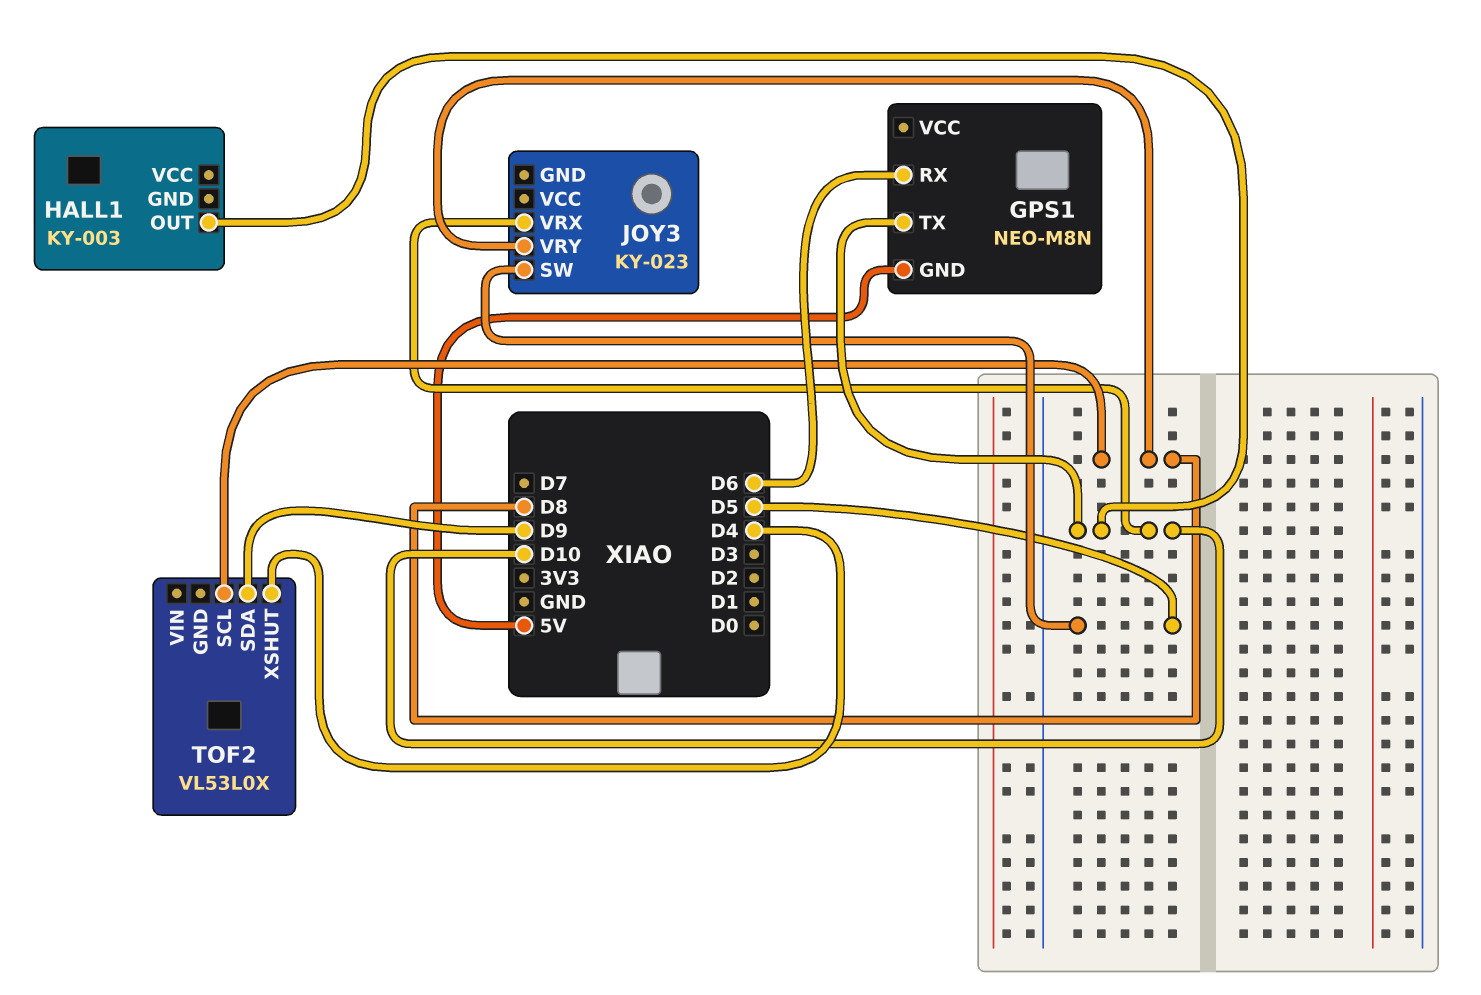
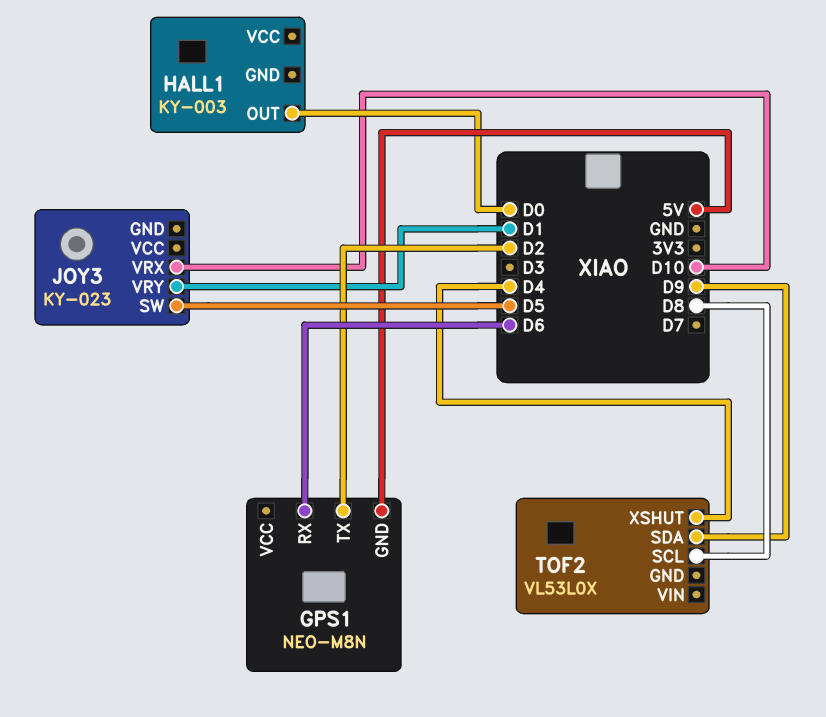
GPS1 pin TX: D10 -> D2
HALL1 pin OUT: D10 -> D0
JOY3 pin VRY: D8 -> D1

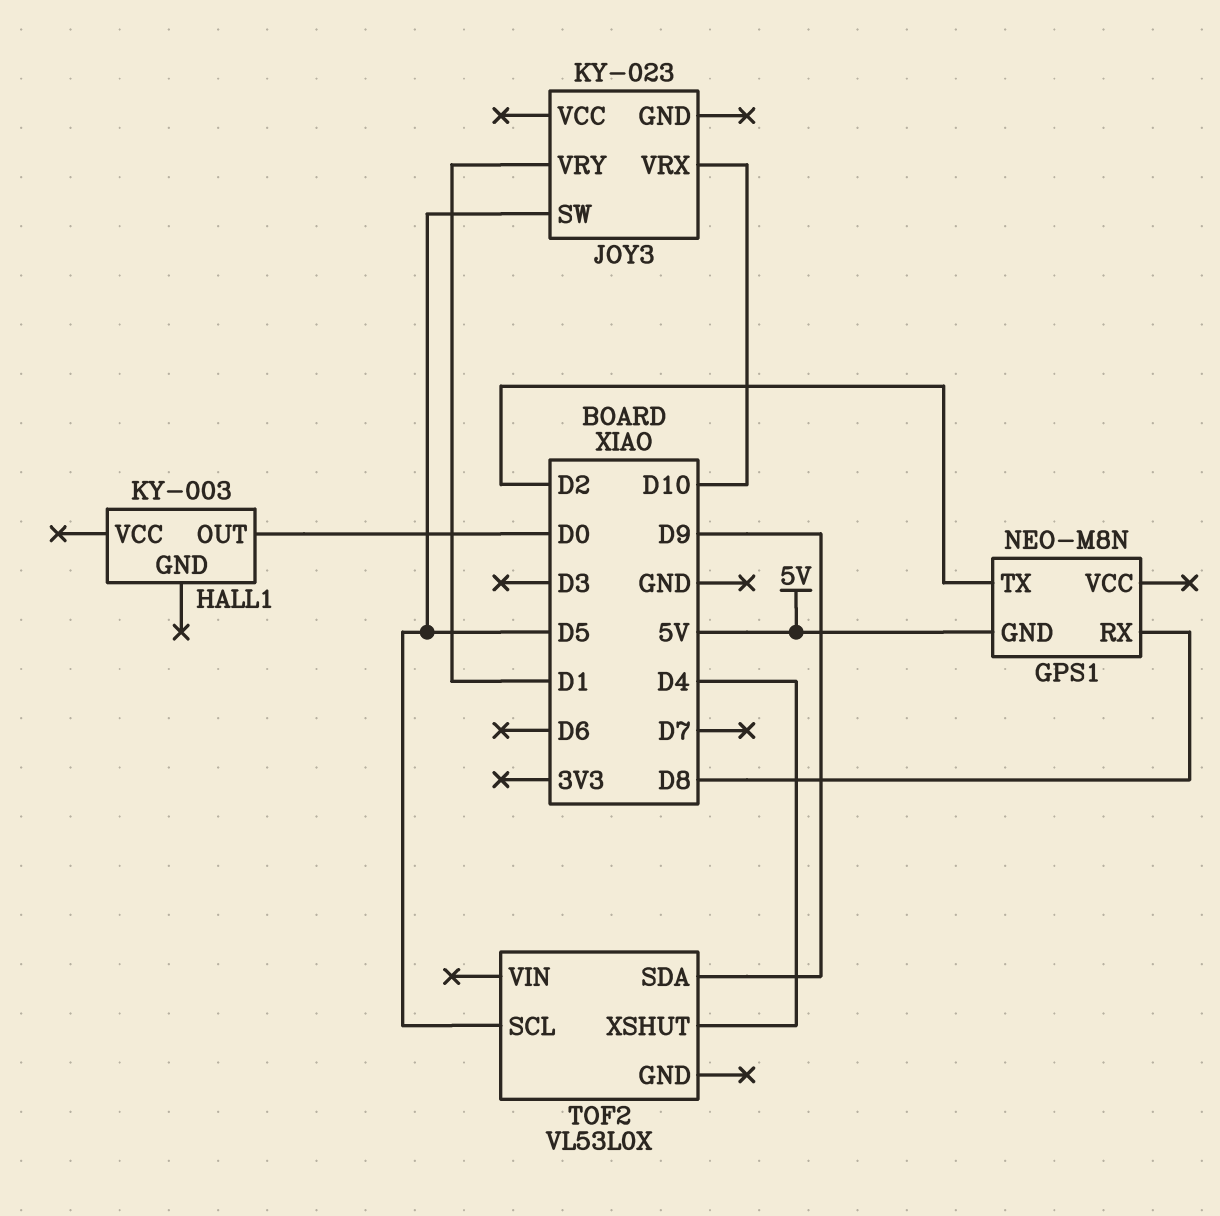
GPS1 pin RX: D6 -> D8
TOF2 pin SCL: D8 -> D5

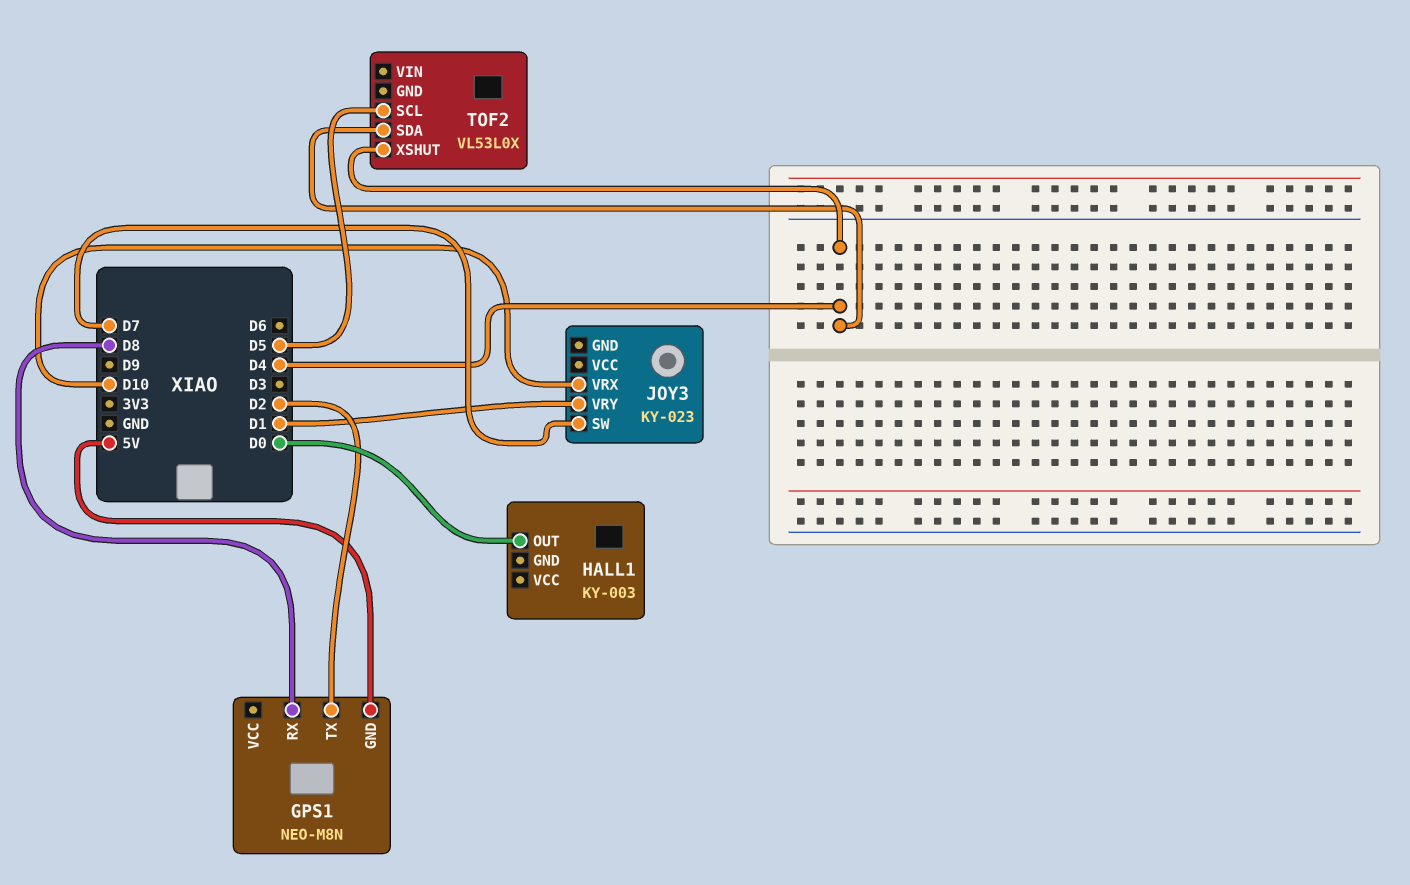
JOY3 pin SW: D5 -> D7
TOF2 pin SDA: D9 -> D4

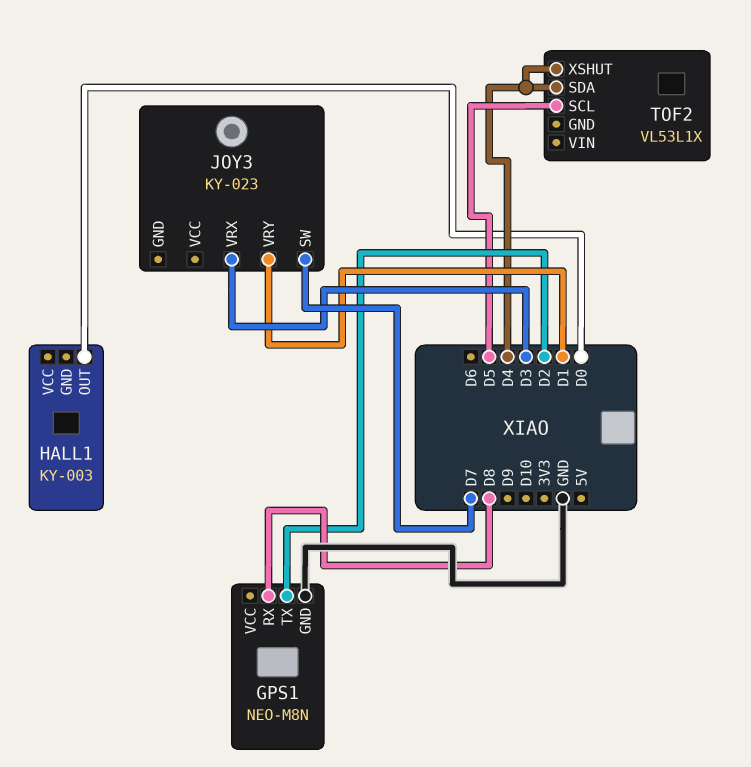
GPS1 pin GND: 5V -> GND
JOY3 pin VRX: D10 -> D3
TOF2: VL53L0X -> VL53L1X

